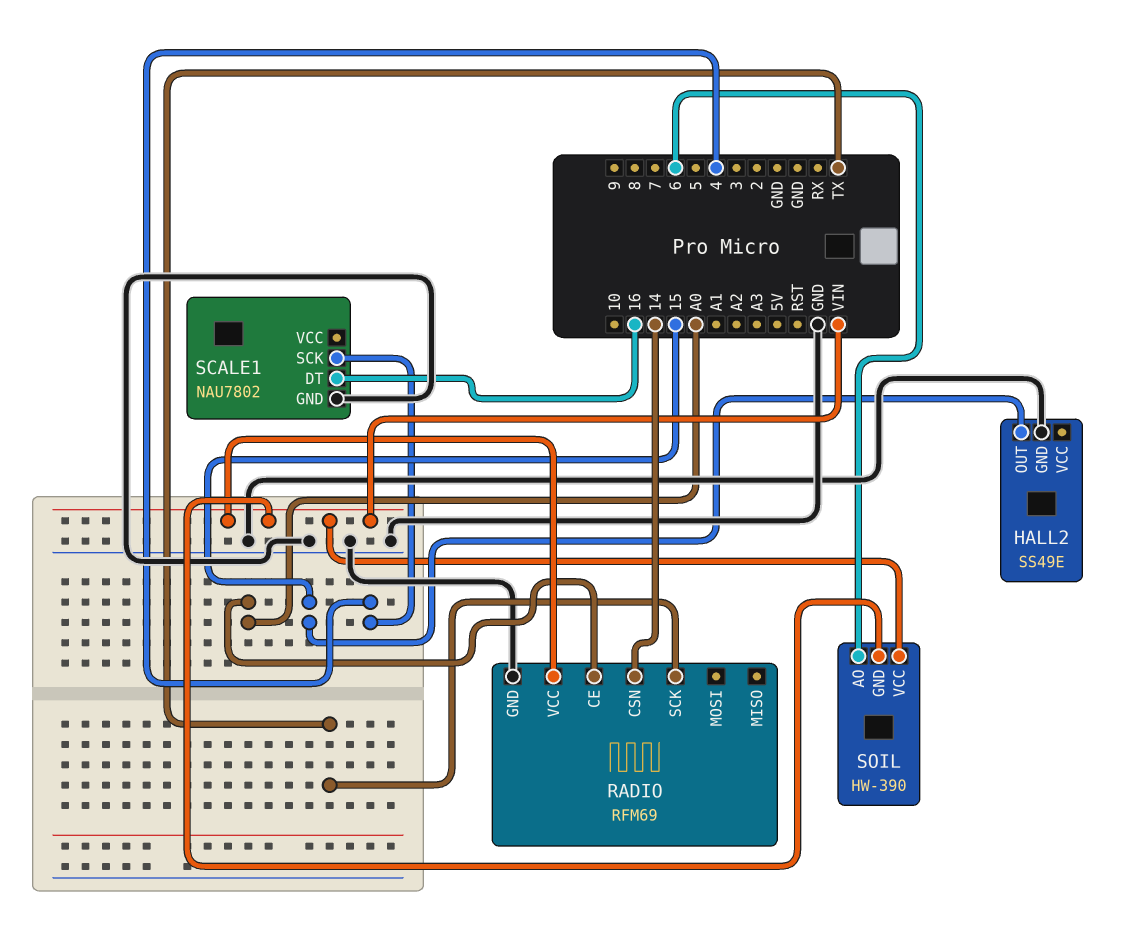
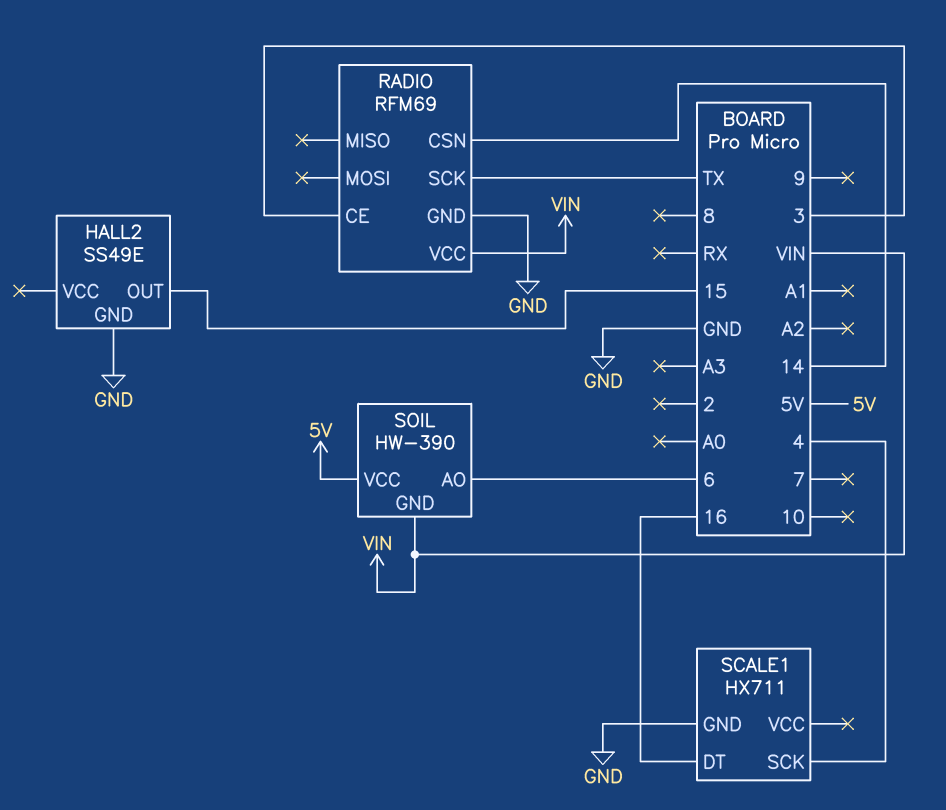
RADIO pin CE: A0 -> 3
SCALE1: NAU7802 -> HX711
SOIL pin VCC: VIN -> 5V

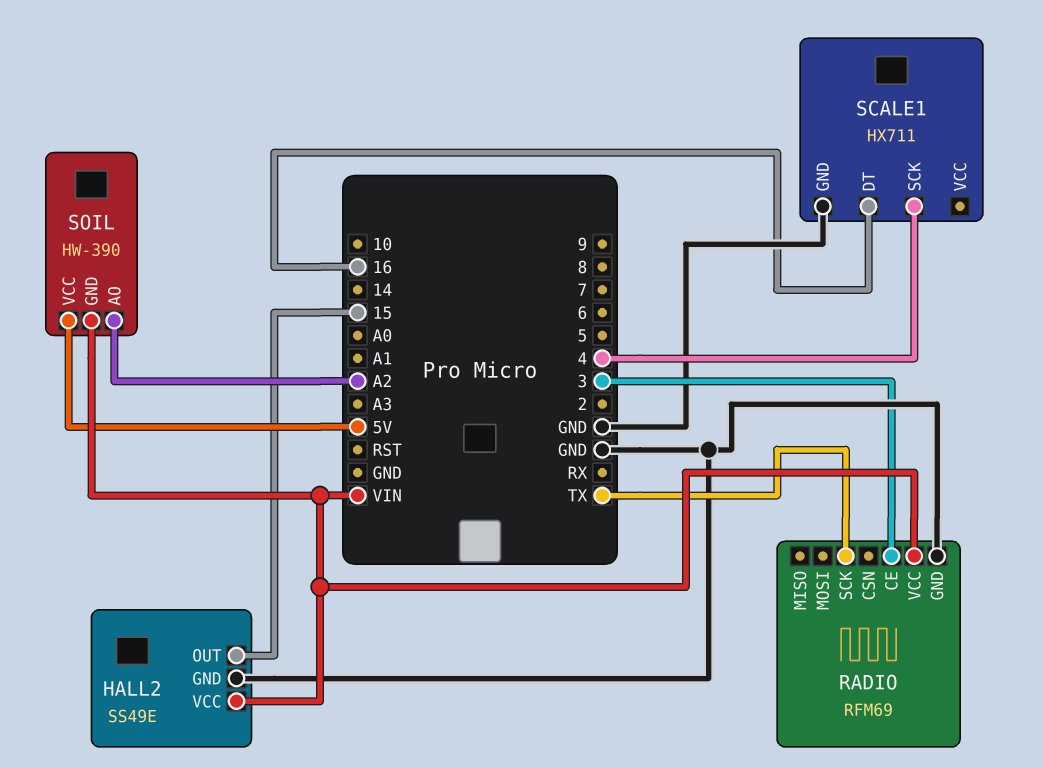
HALL2 pin VCC: none -> VIN
RADIO pin CSN: 14 -> none
SOIL pin AO: 6 -> A2

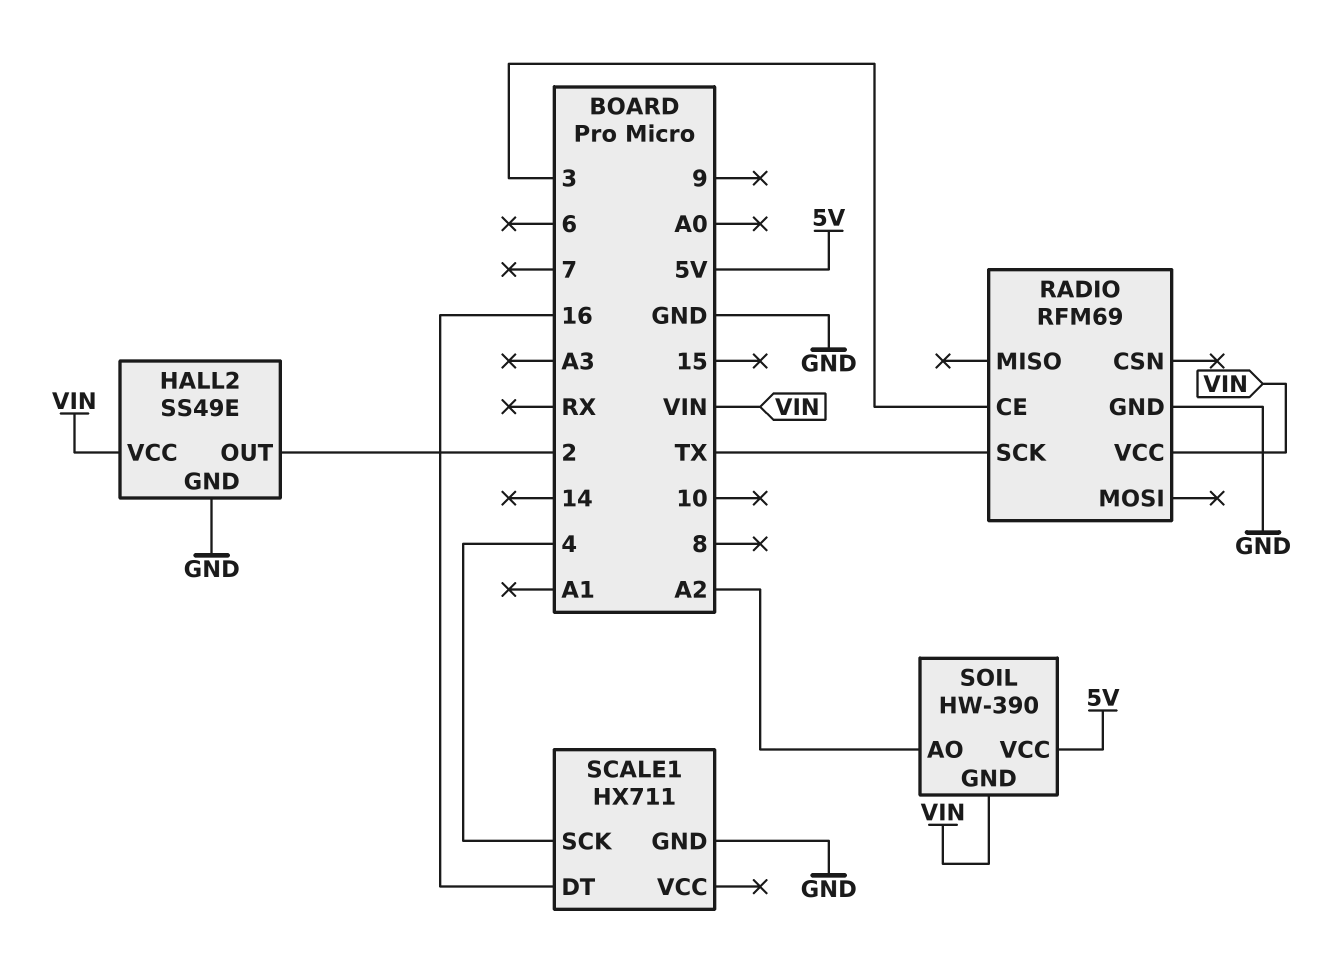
HALL2 pin OUT: 15 -> 2

